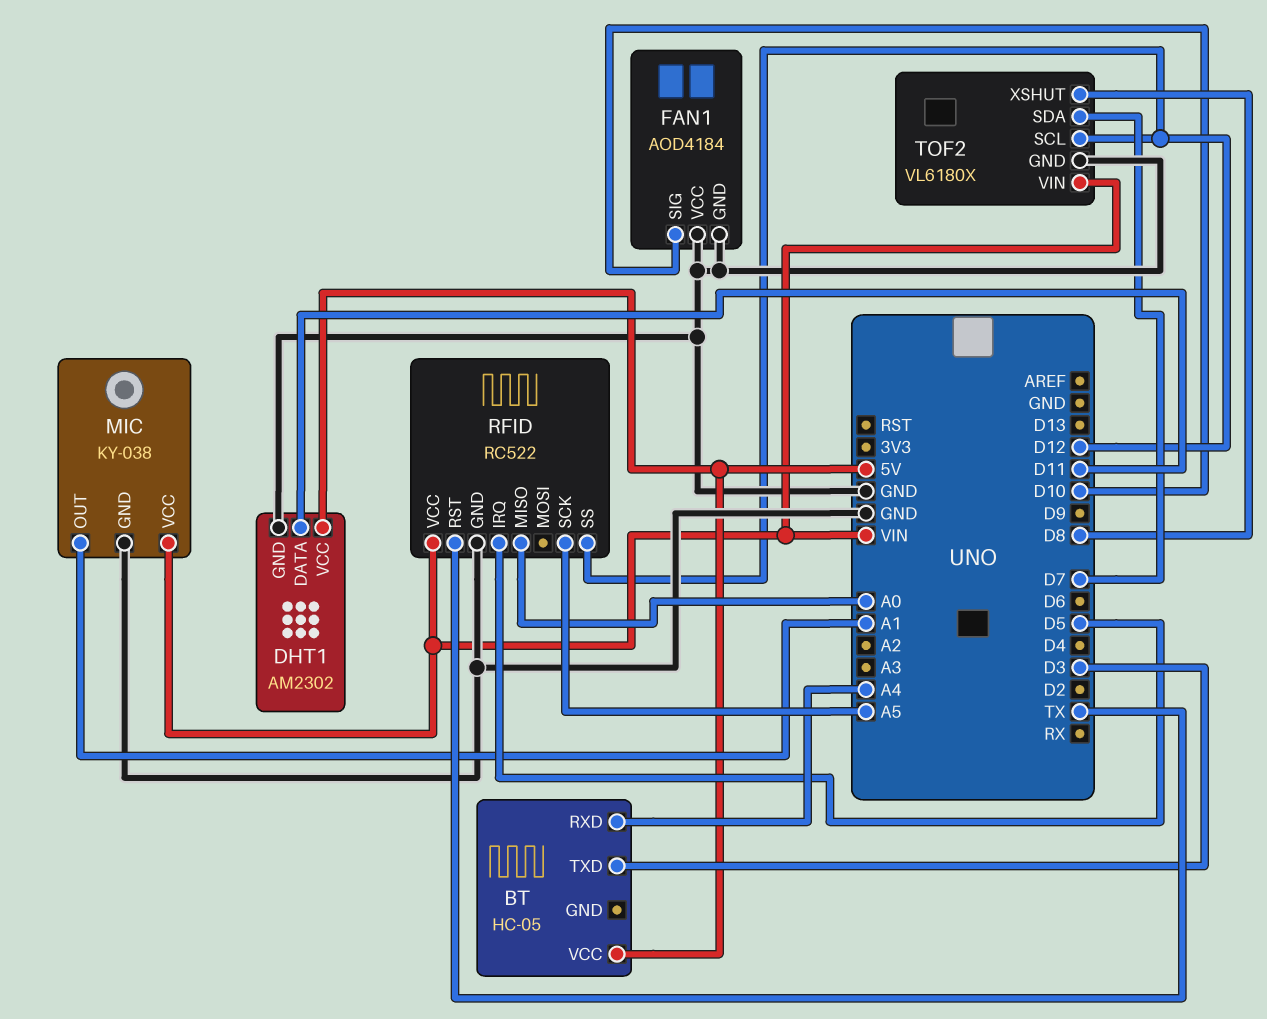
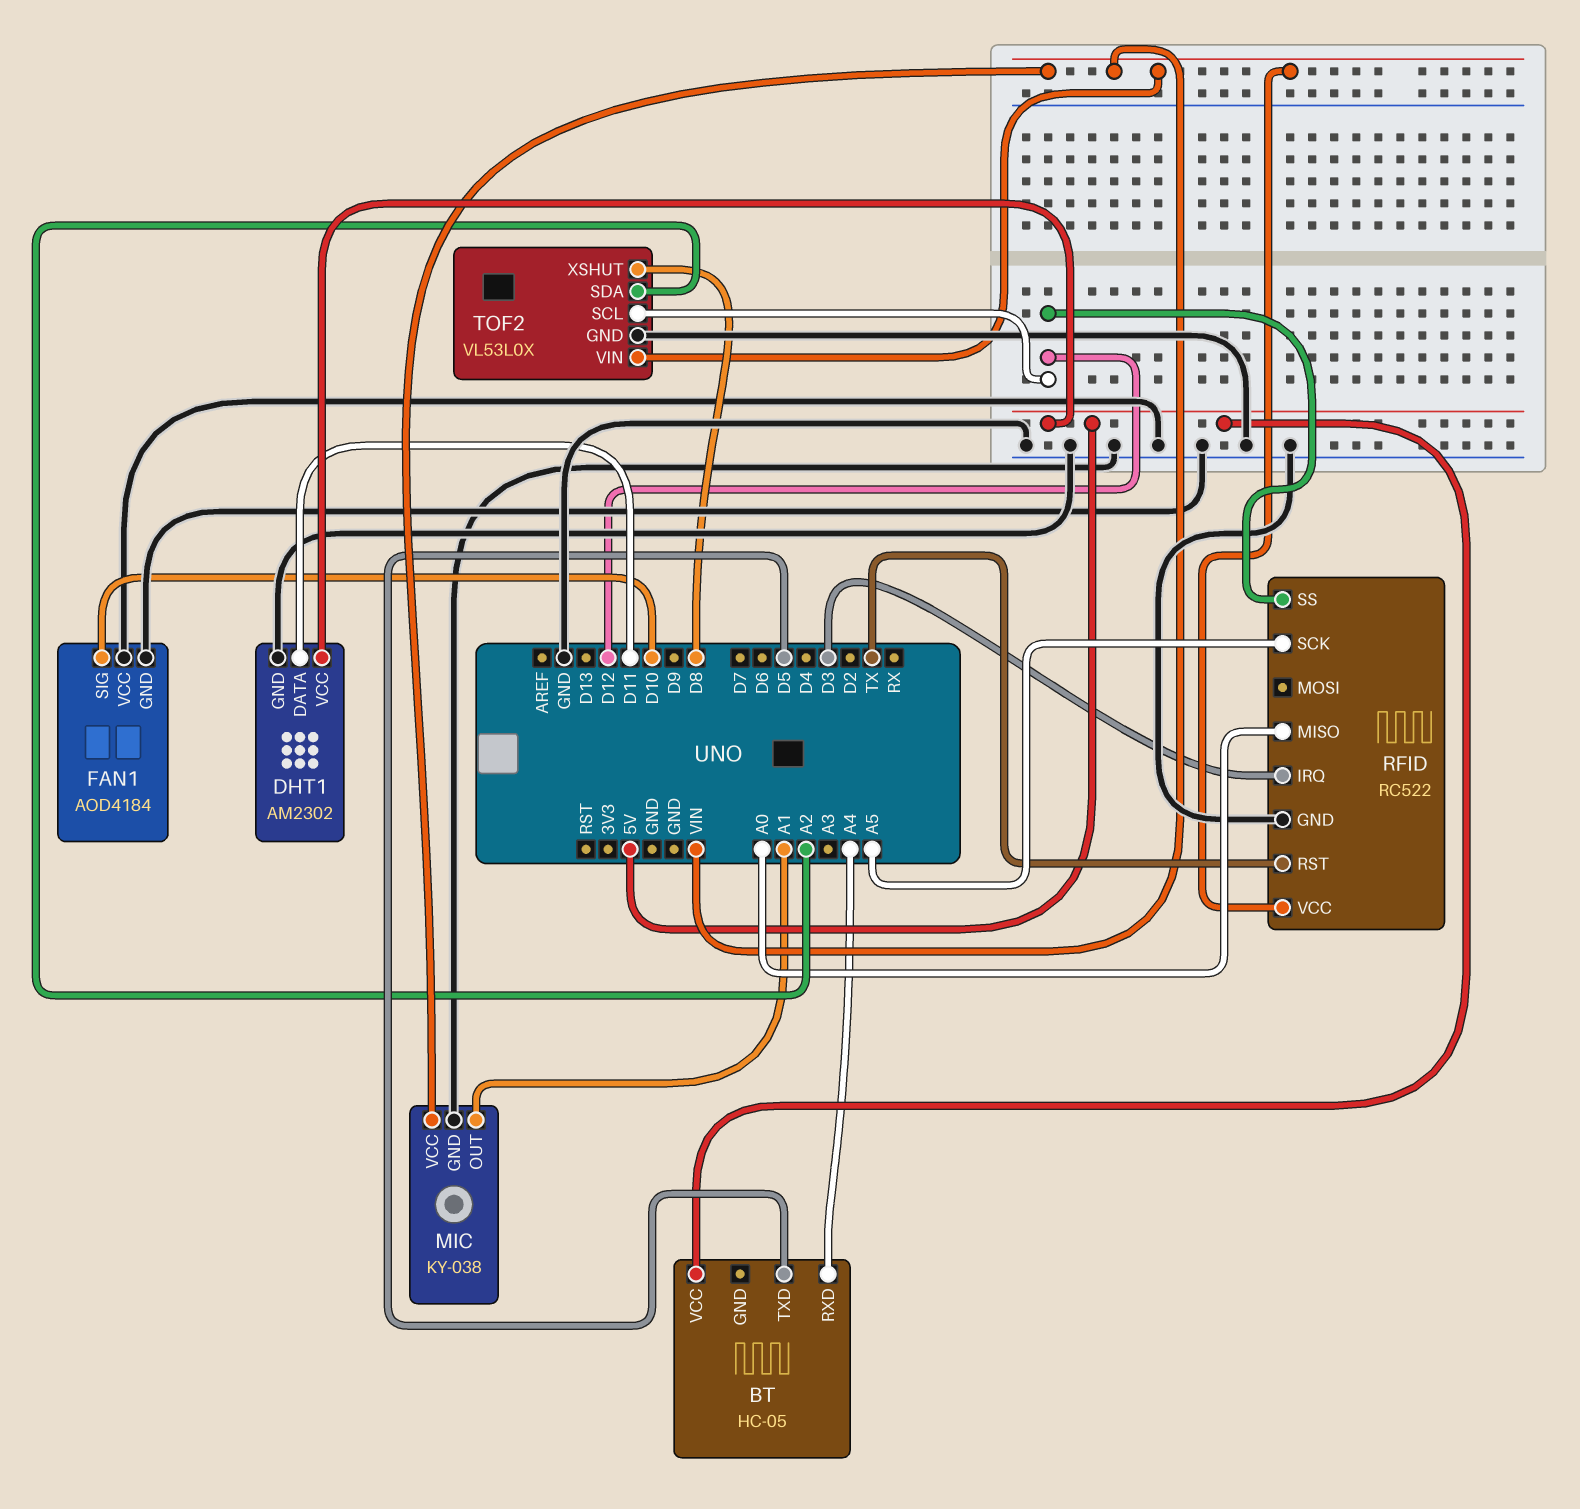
BT pin TXD: D3 -> D5
RFID pin IRQ: D5 -> D3
TOF2: VL6180X -> VL53L0X
TOF2 pin SDA: D7 -> A2

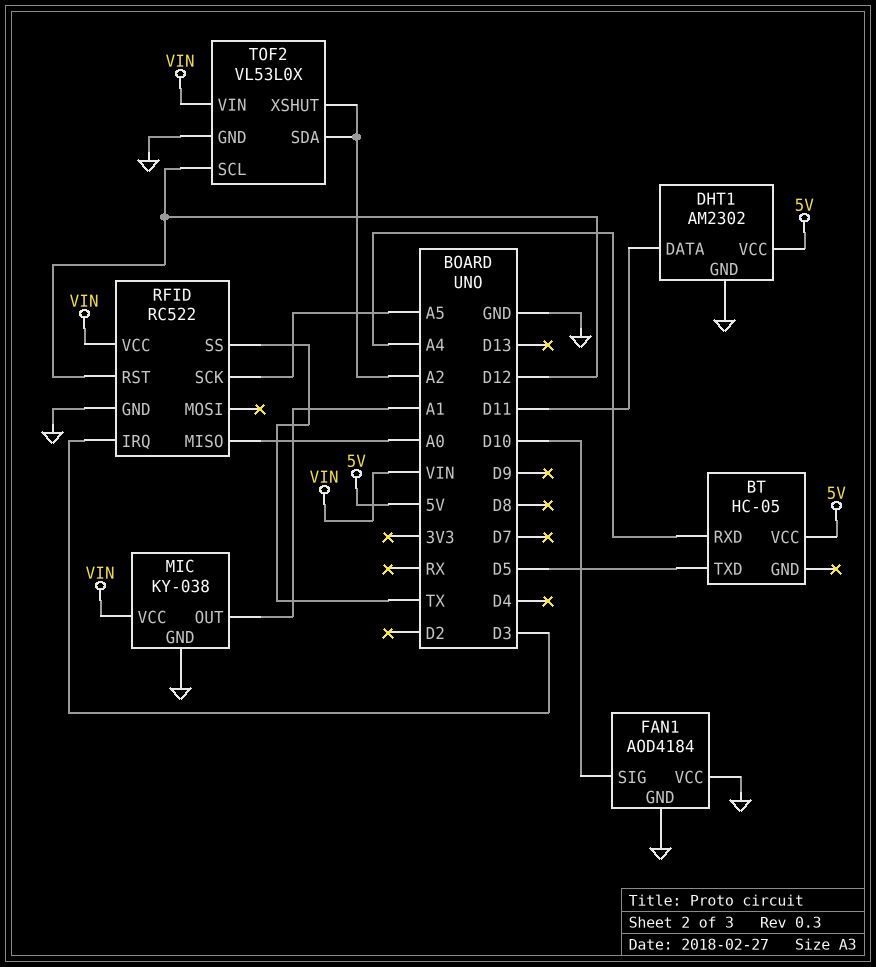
RFID pin RST: TX -> D12
RFID pin SS: D12 -> TX
TOF2 pin XSHUT: D8 -> A2

